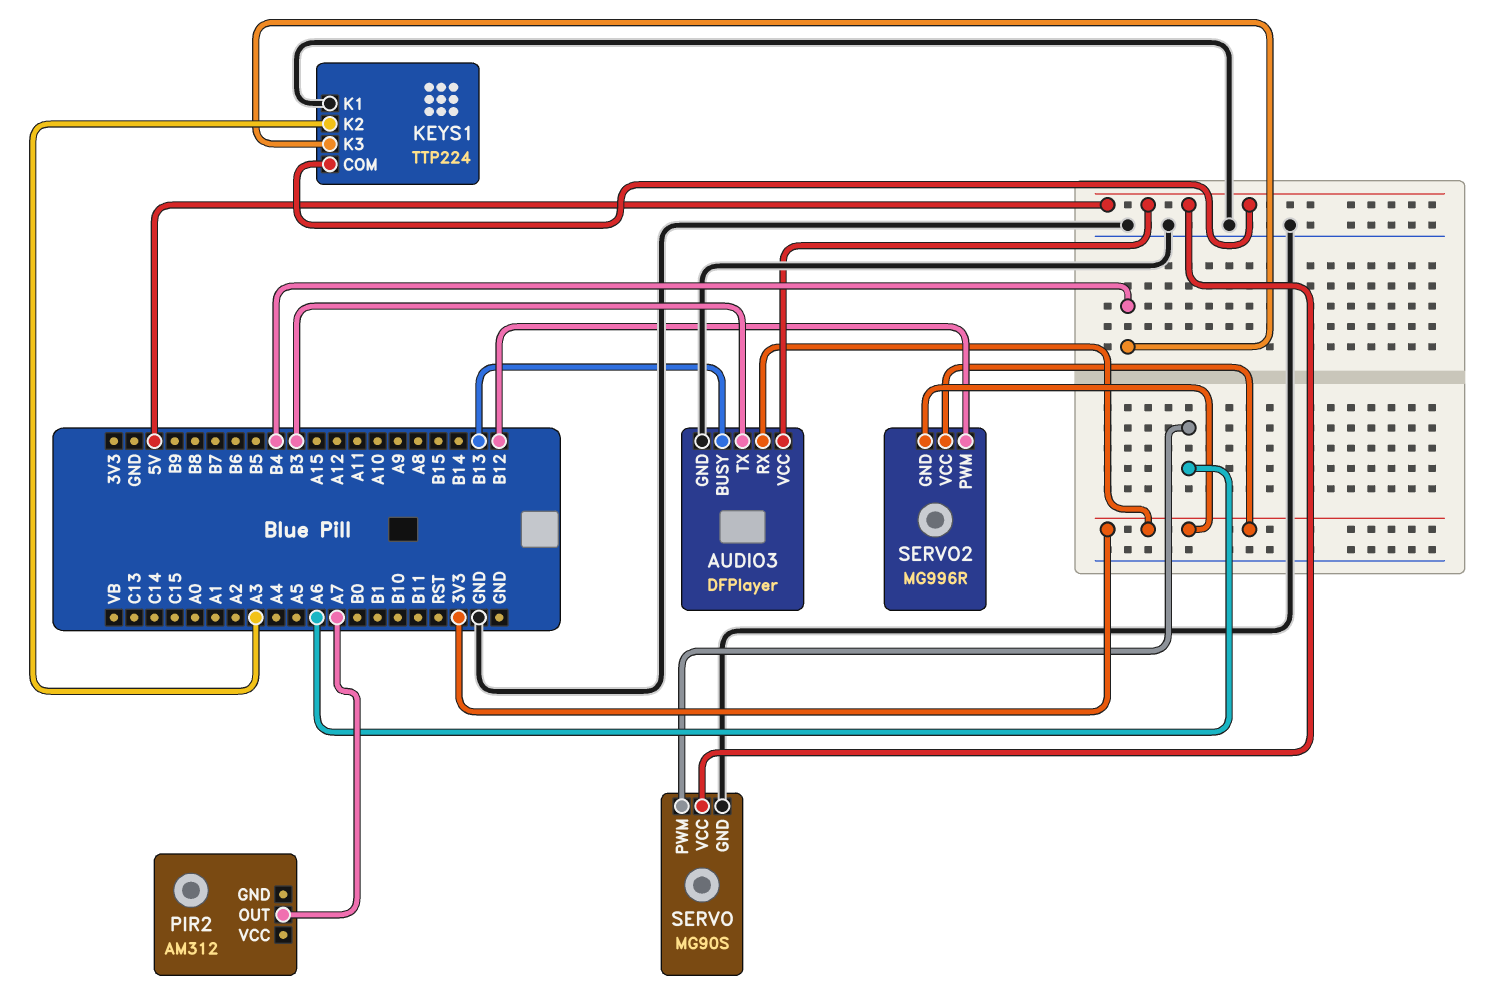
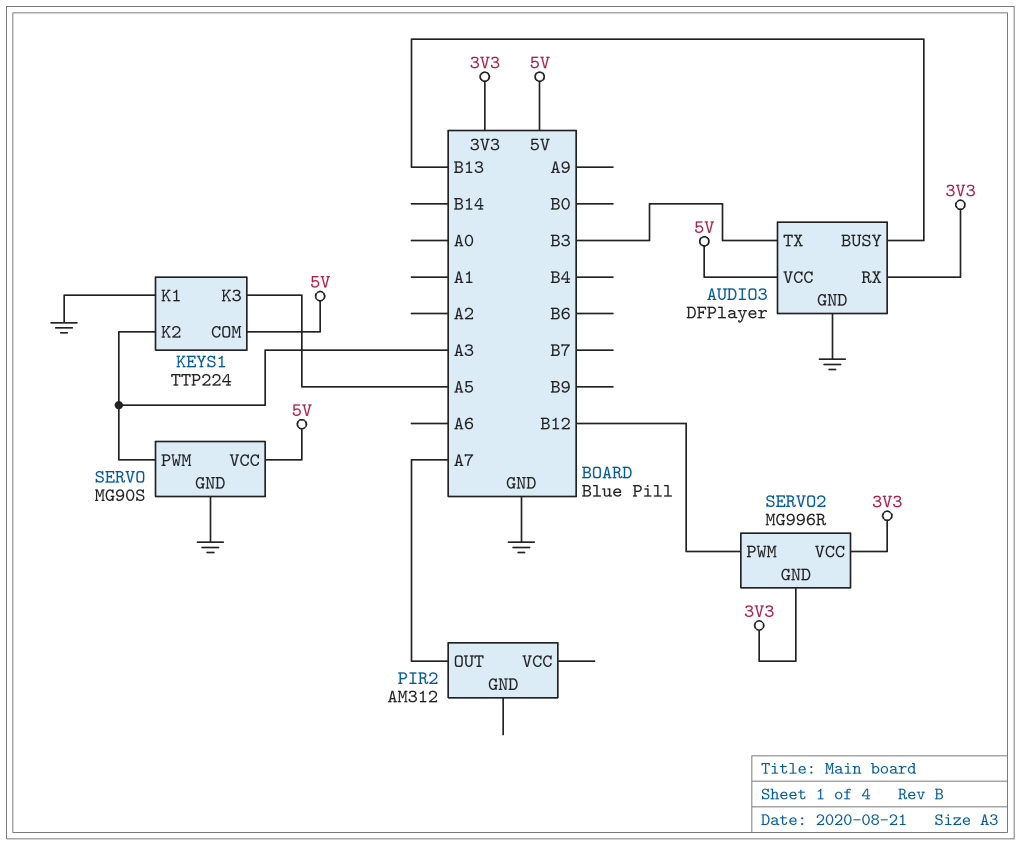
KEYS1 pin K3: B4 -> A5
SERVO pin PWM: A6 -> A3

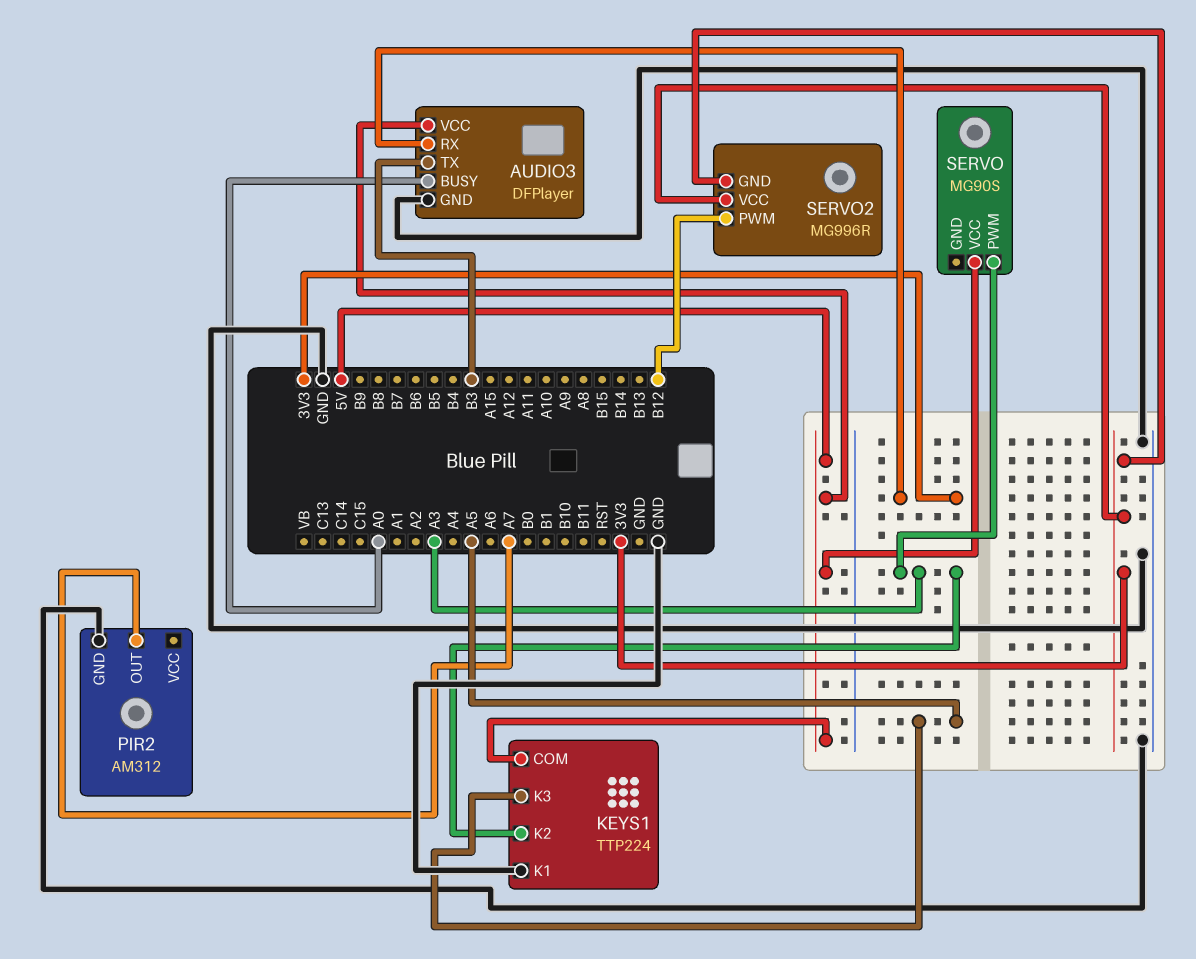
AUDIO3 pin BUSY: B13 -> A0
PIR2 pin GND: none -> GND
SERVO pin GND: GND -> none

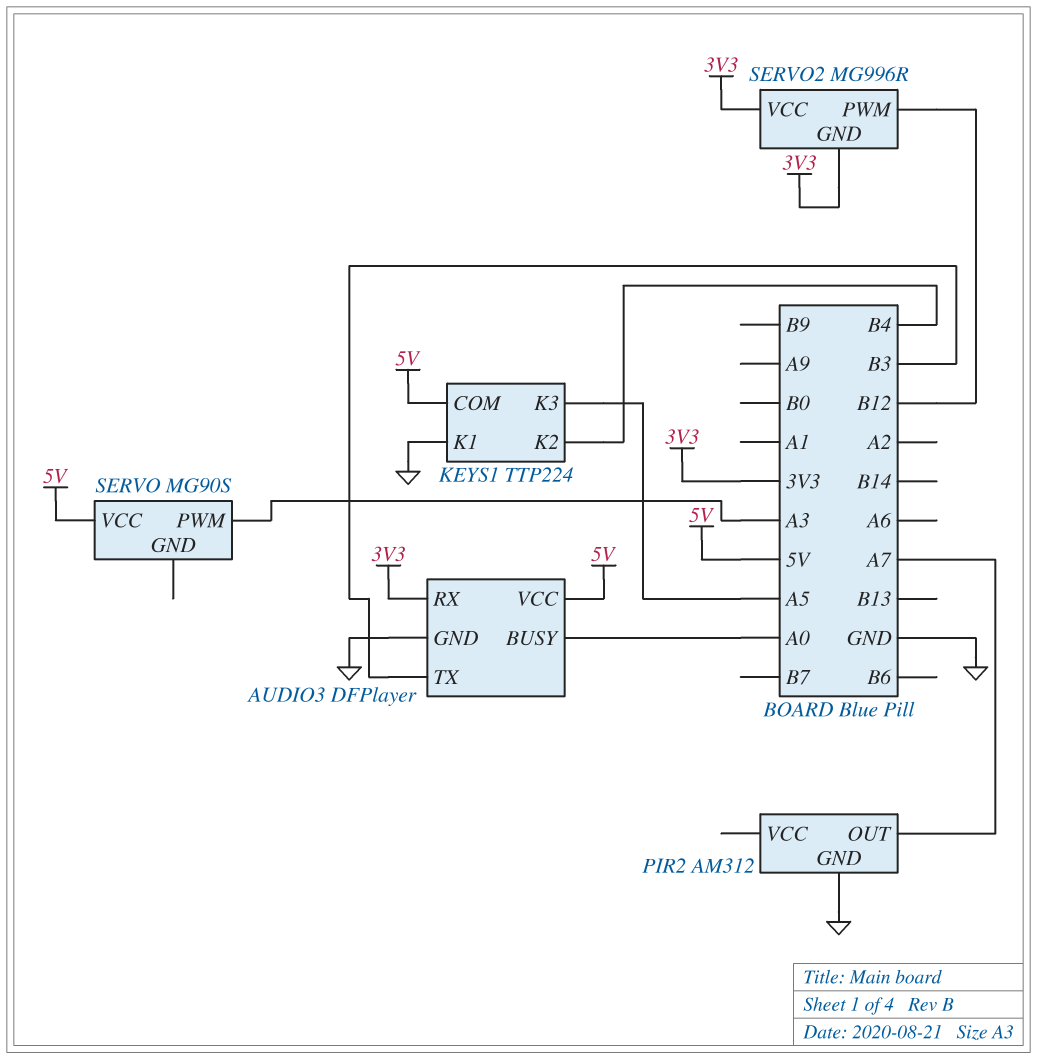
KEYS1 pin K2: A3 -> B4

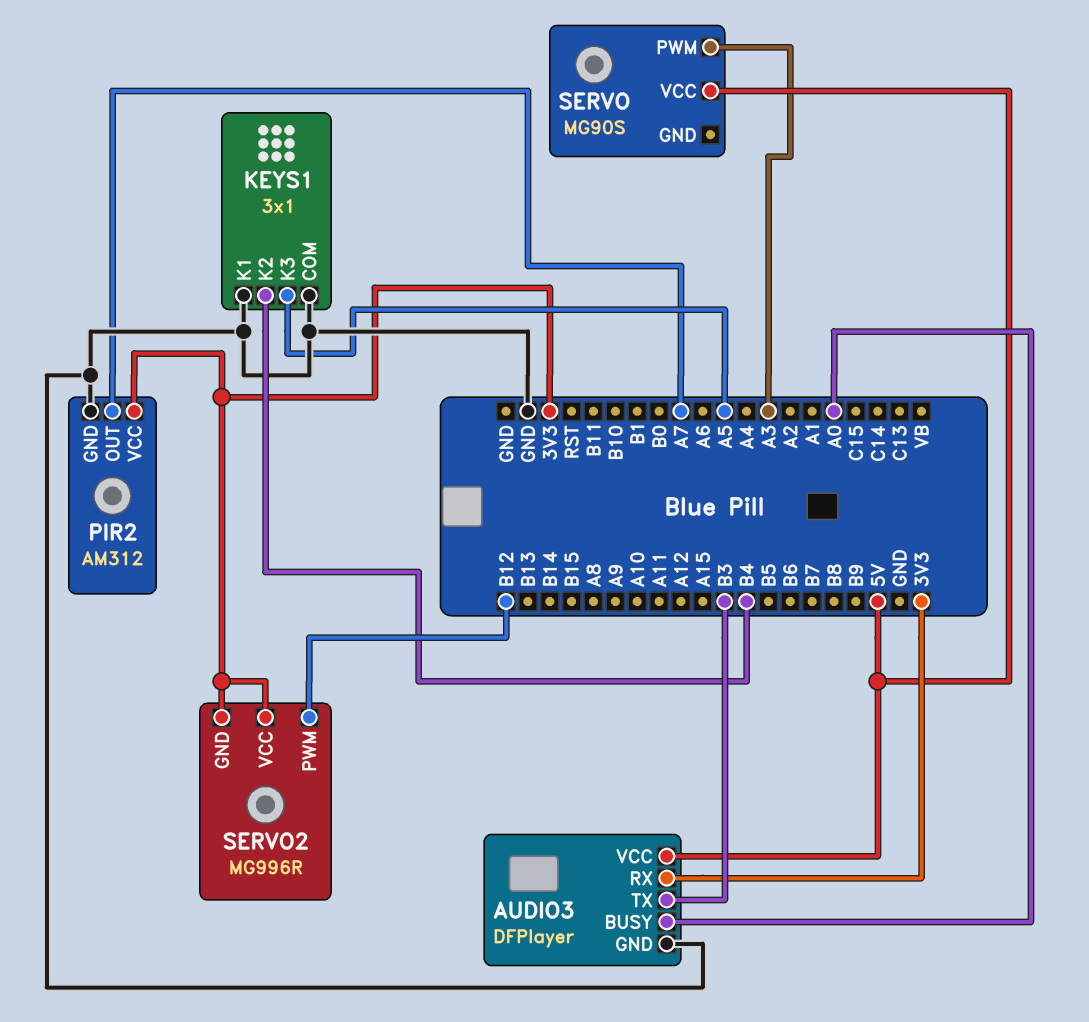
KEYS1: TTP224 -> 3x1
KEYS1 pin COM: 5V -> GND
PIR2 pin VCC: none -> 3V3

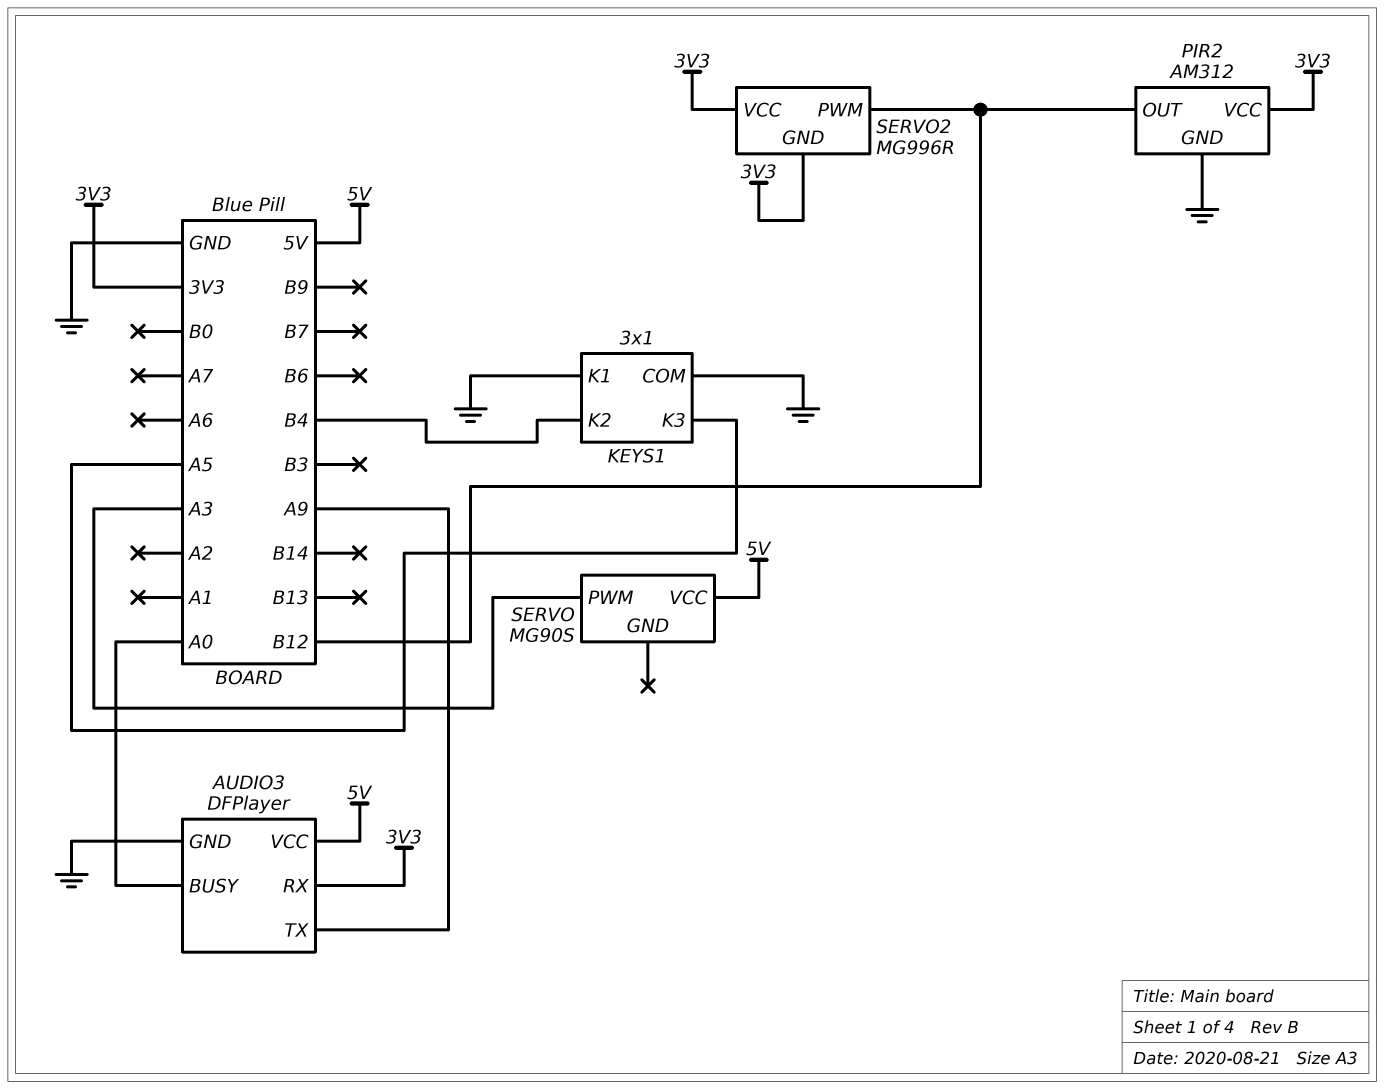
AUDIO3 pin TX: B3 -> A9
PIR2 pin OUT: A7 -> B12

